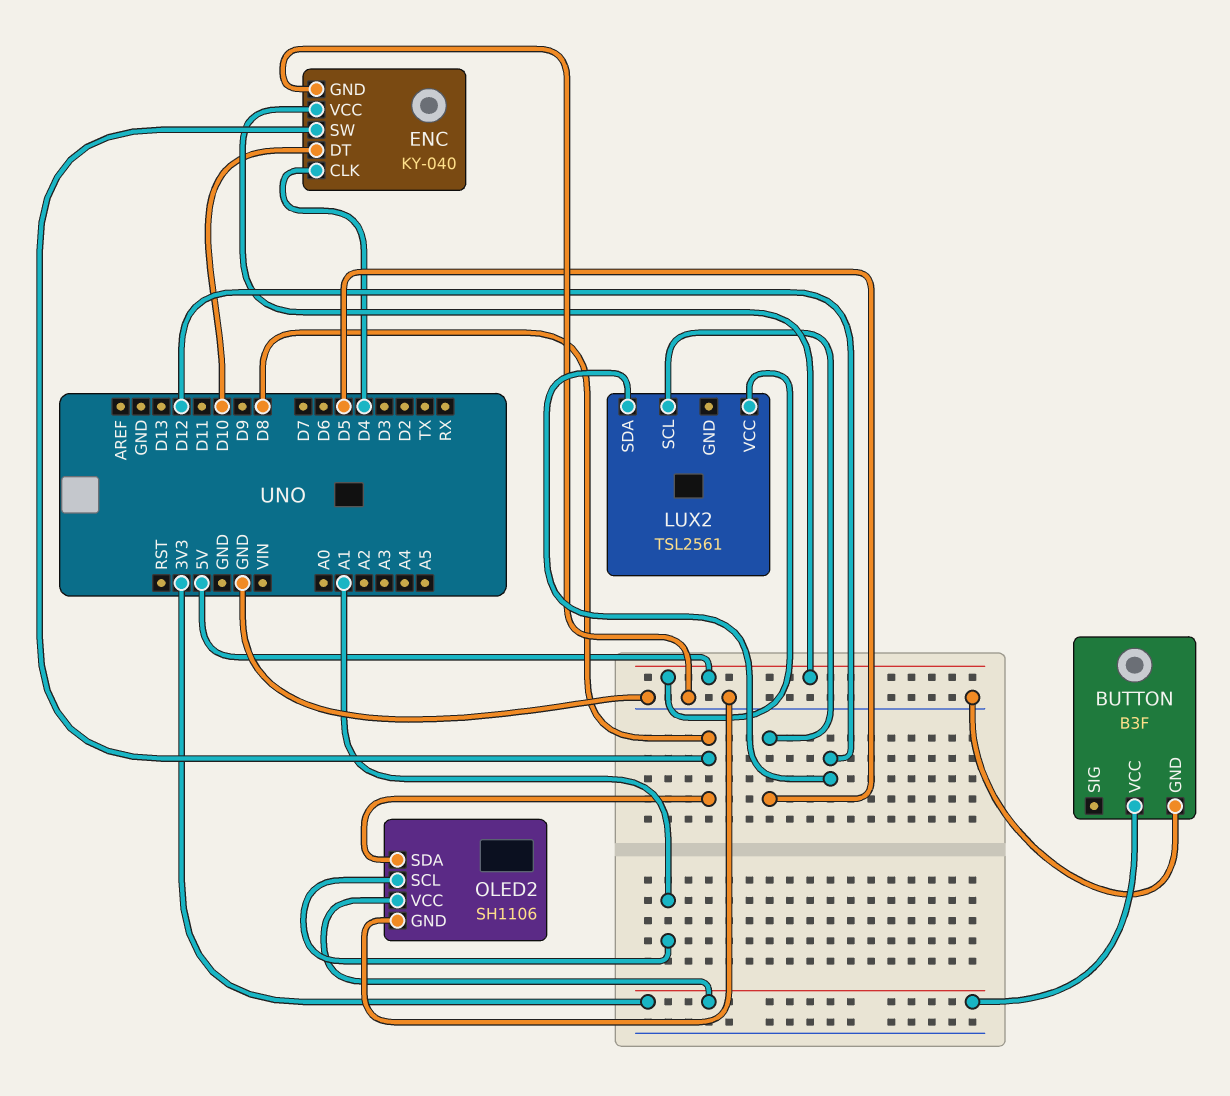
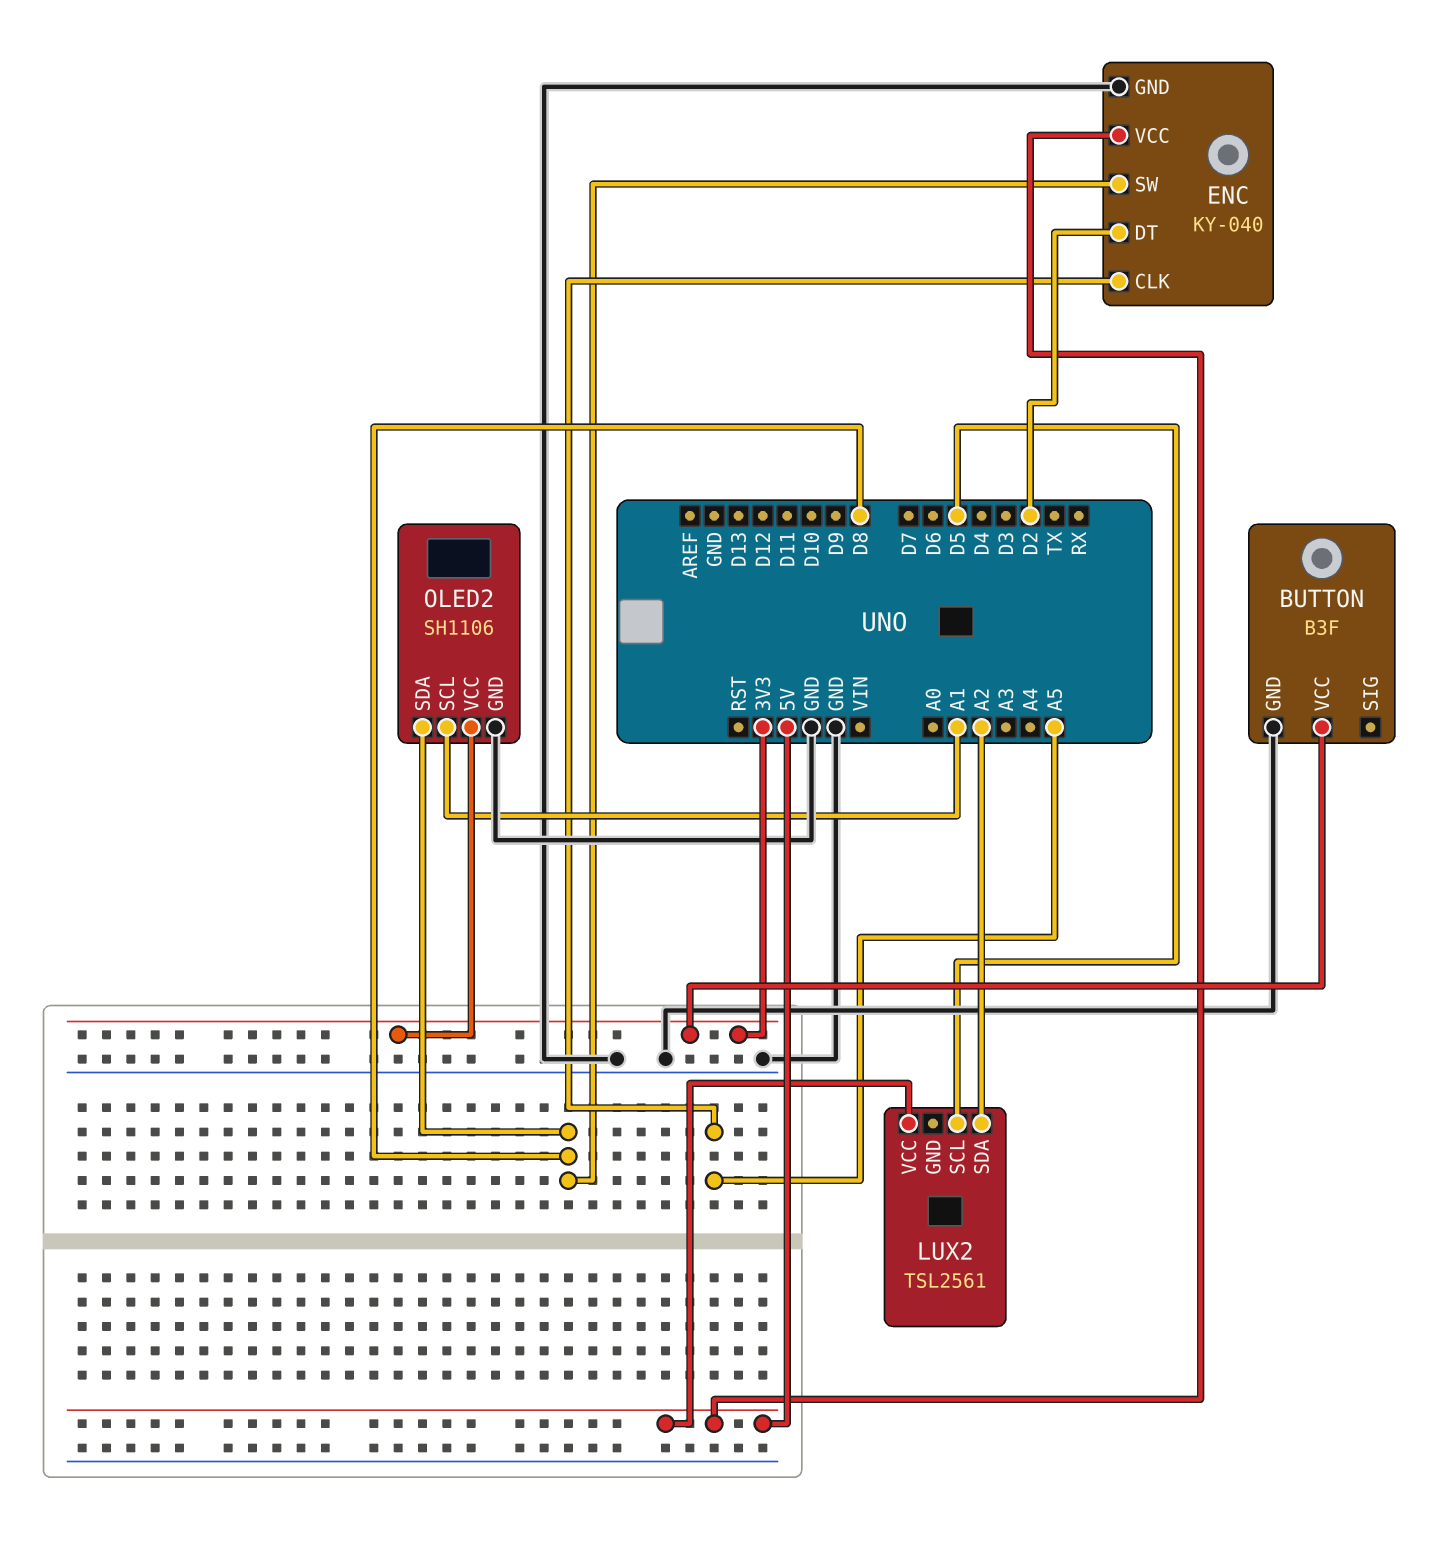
ENC pin CLK: D4 -> A5
ENC pin DT: D10 -> D2
LUX2 pin SDA: D12 -> A2

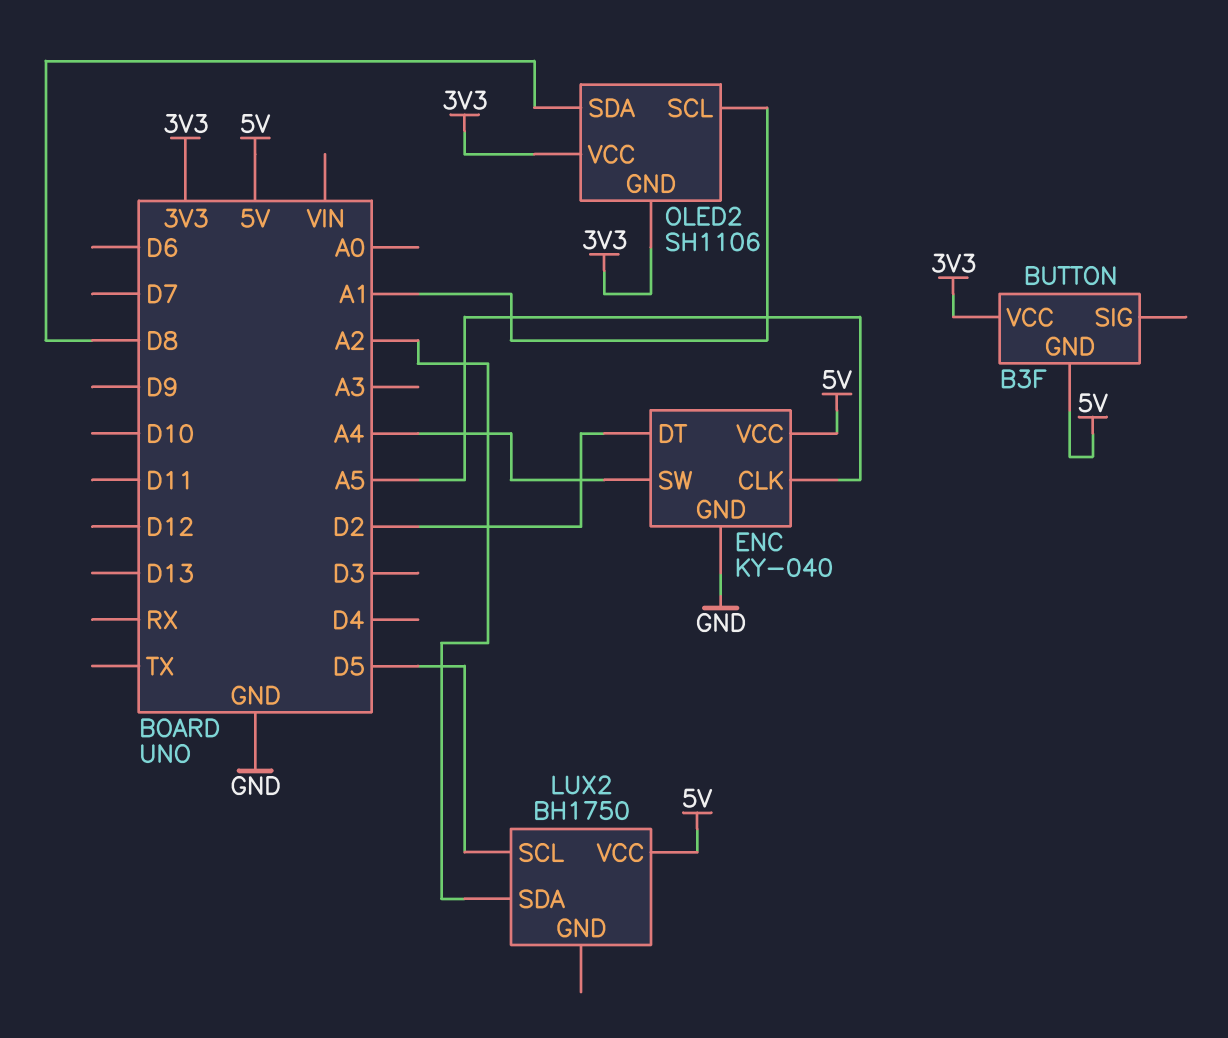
BUTTON pin GND: GND -> 5V
ENC pin SW: D8 -> A4
LUX2: TSL2561 -> BH1750
OLED2 pin GND: GND -> 3V3

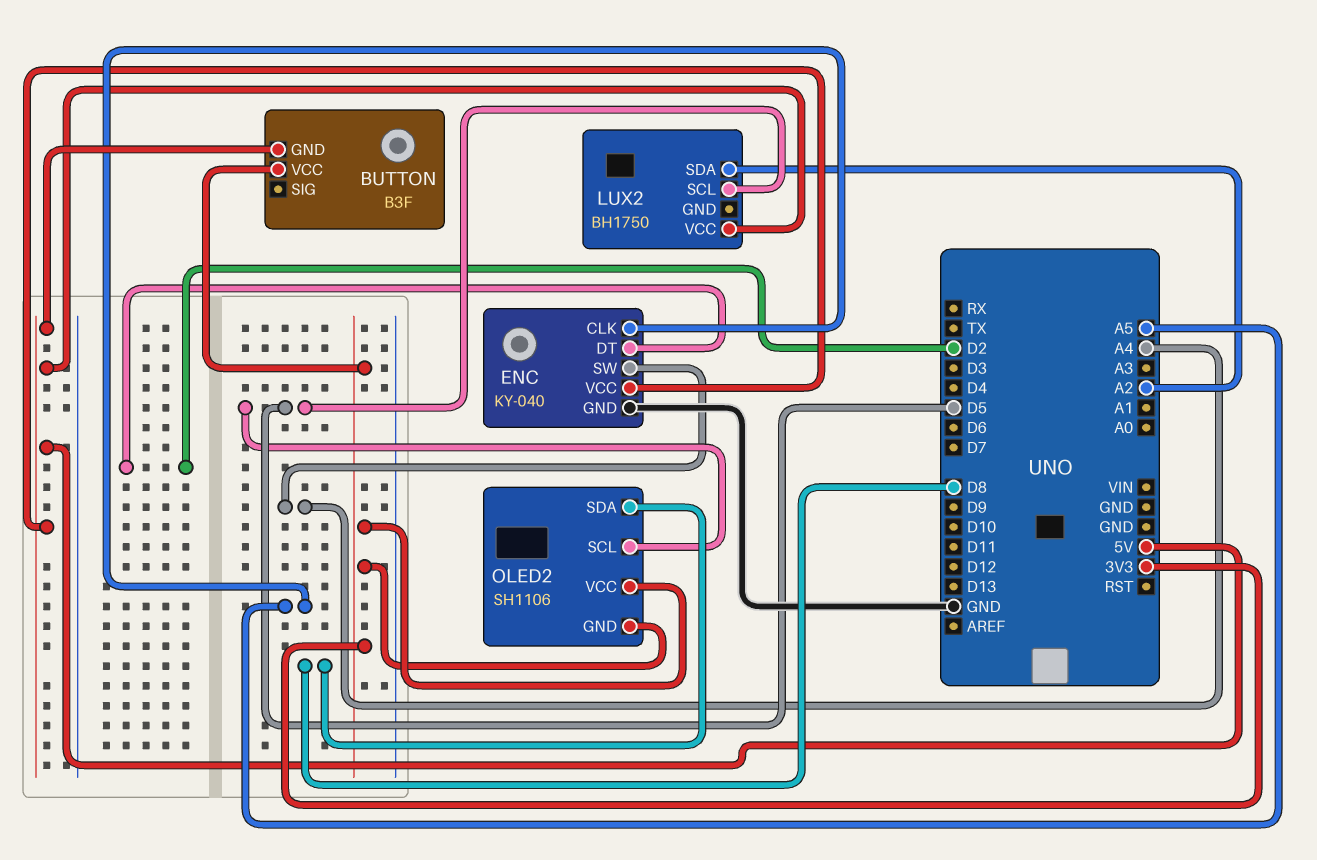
OLED2 pin SCL: A1 -> D5

